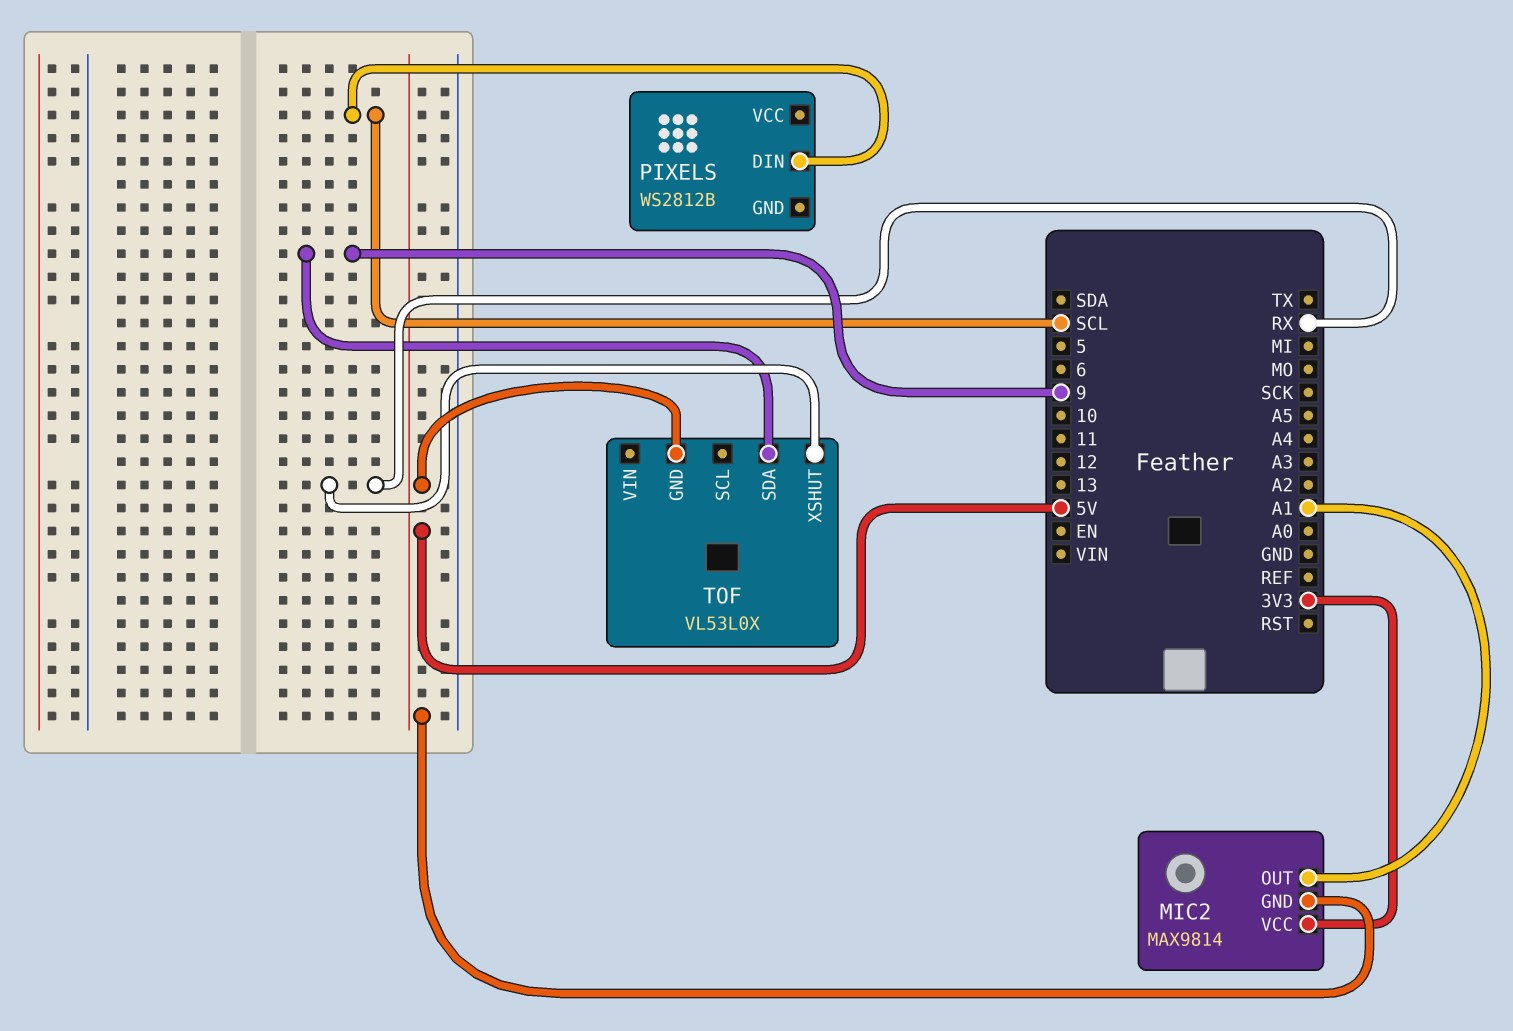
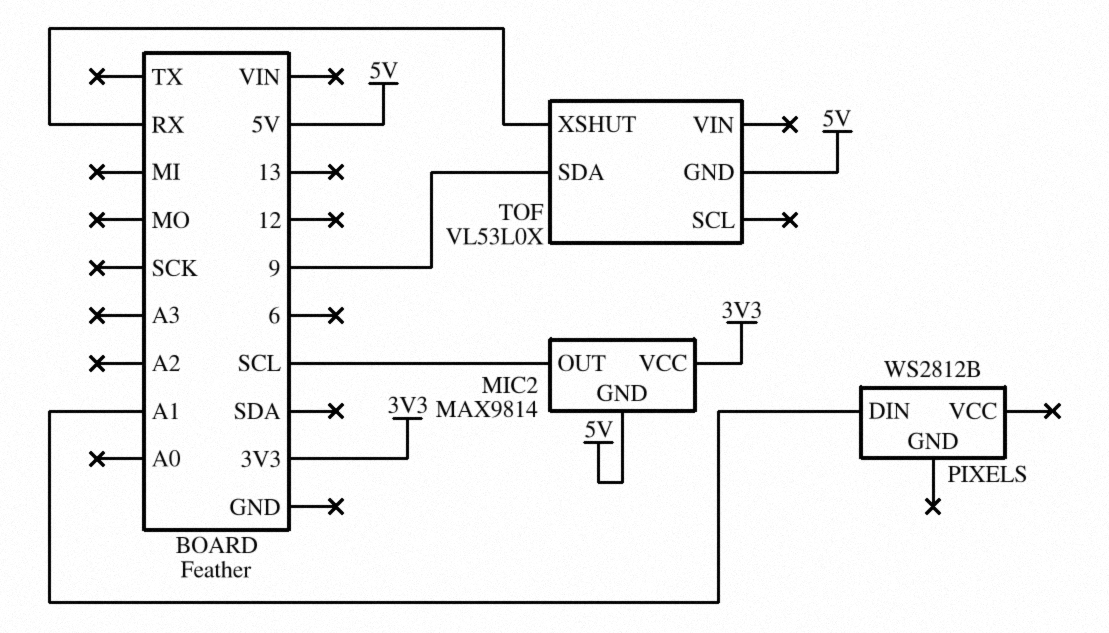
MIC2 pin OUT: A1 -> SCL
PIXELS pin DIN: SCL -> A1

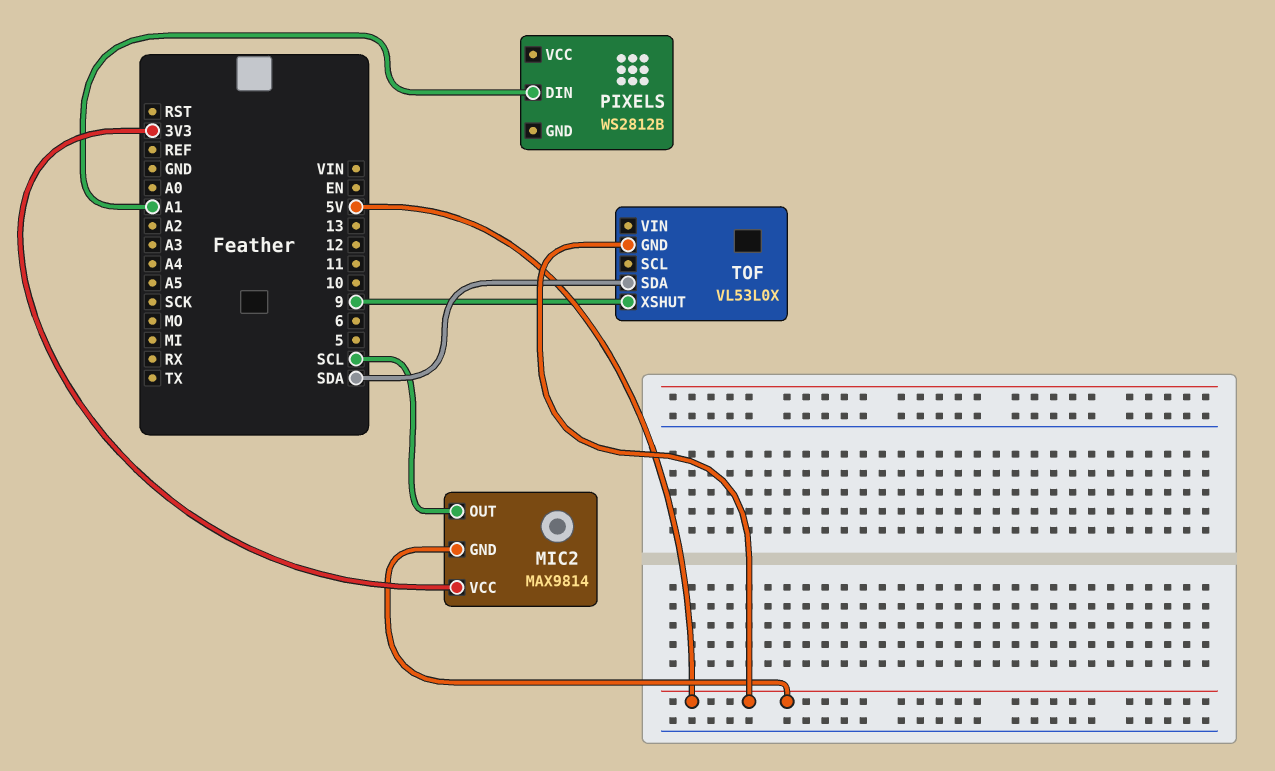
TOF pin SDA: 9 -> SDA
TOF pin XSHUT: RX -> 9

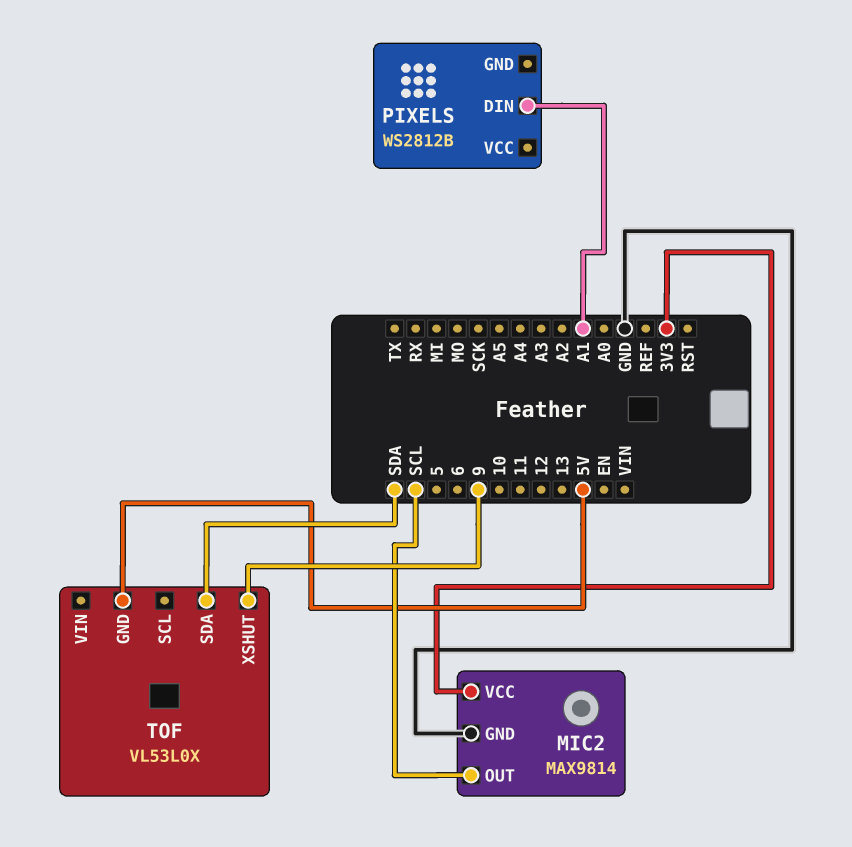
MIC2 pin GND: 5V -> GND

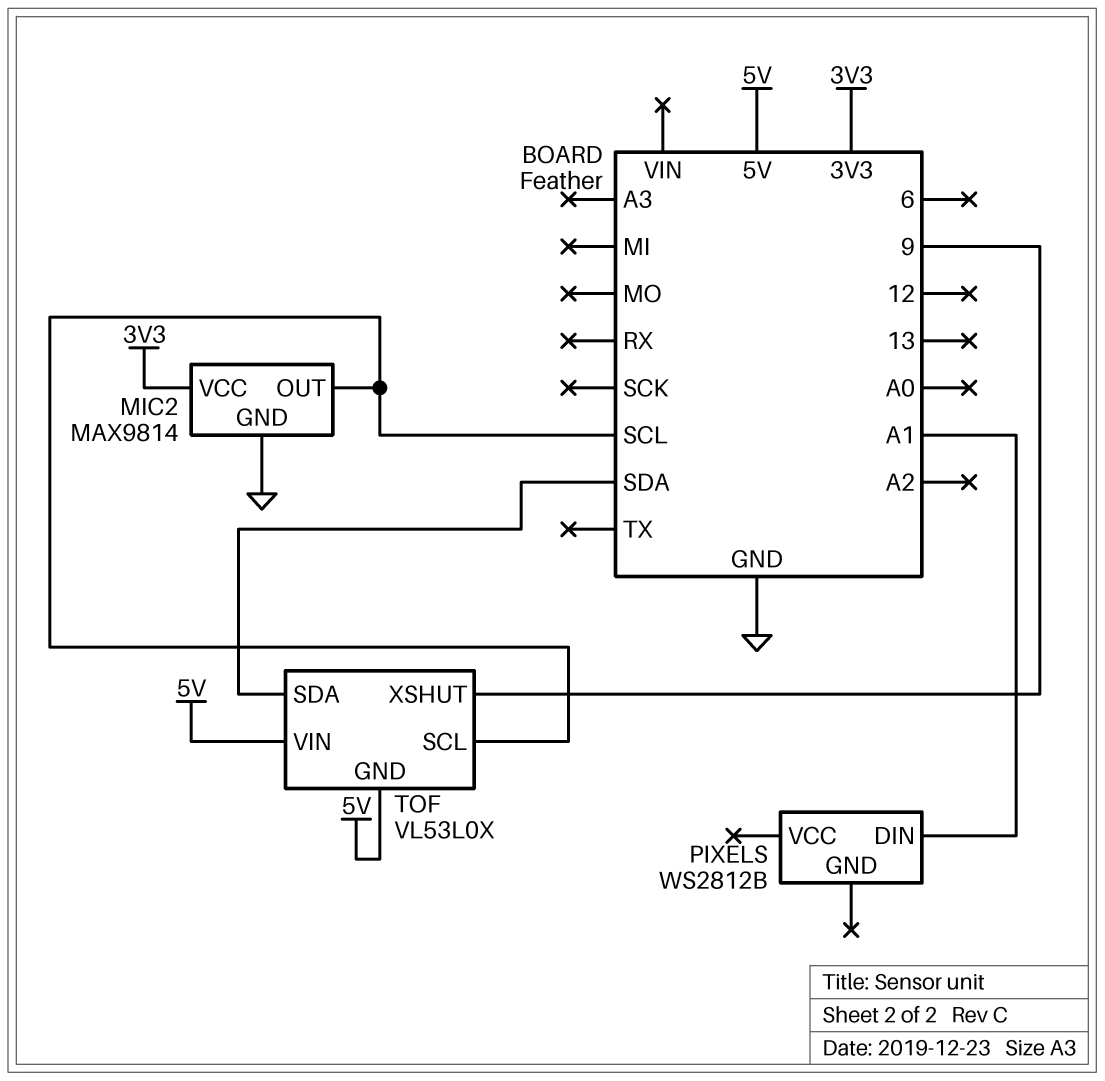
TOF pin SCL: none -> SCL
TOF pin VIN: none -> 5V

